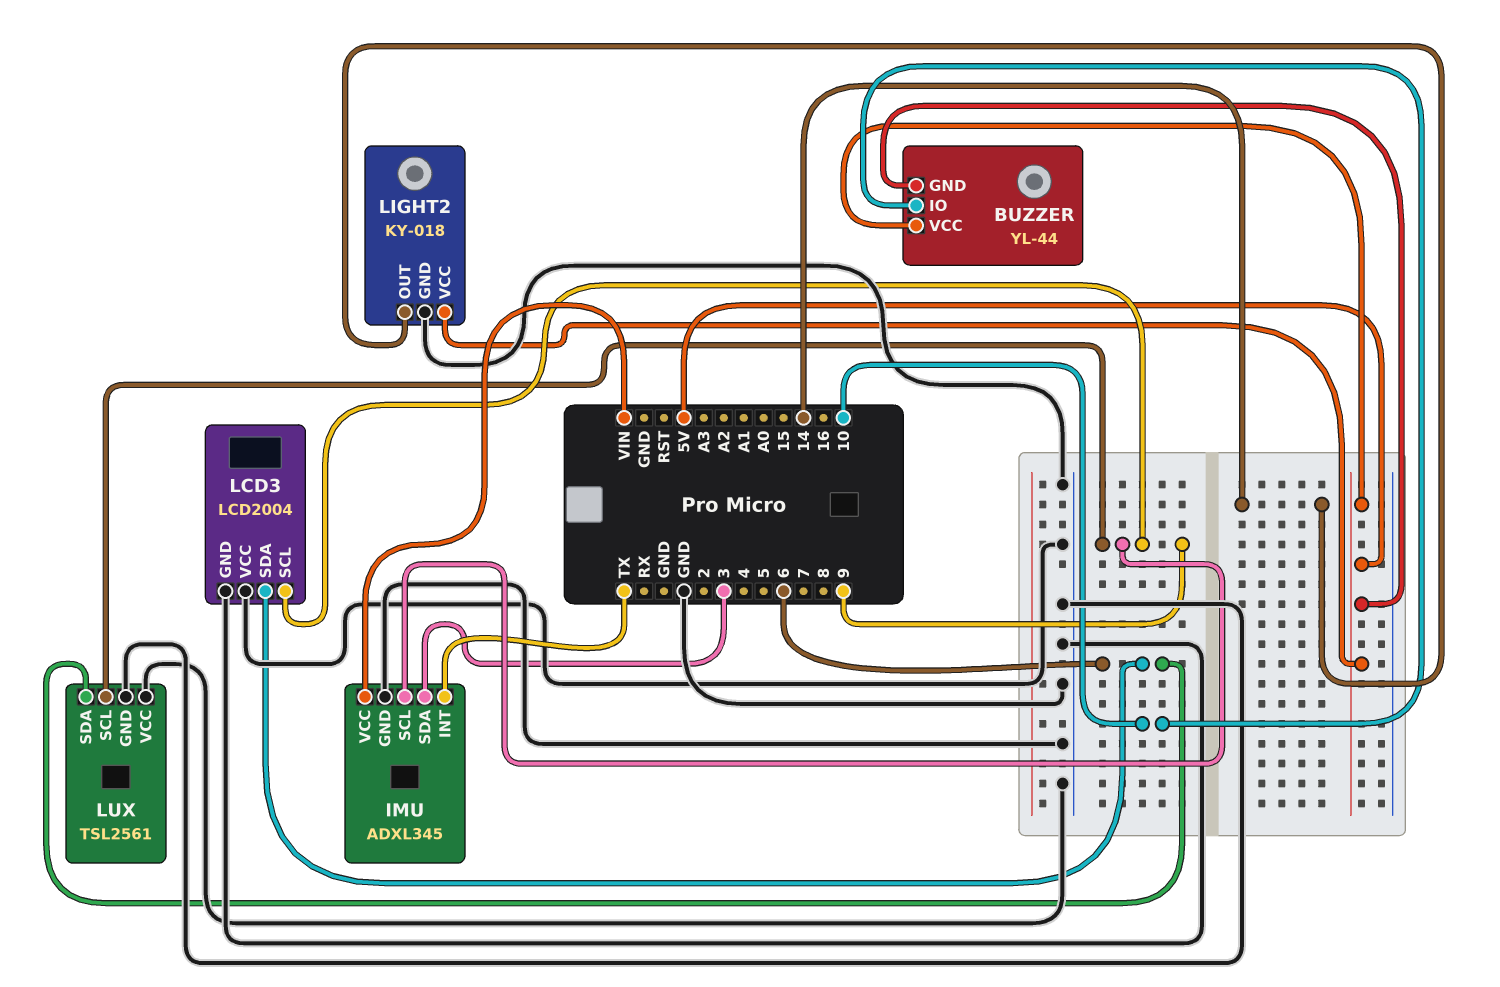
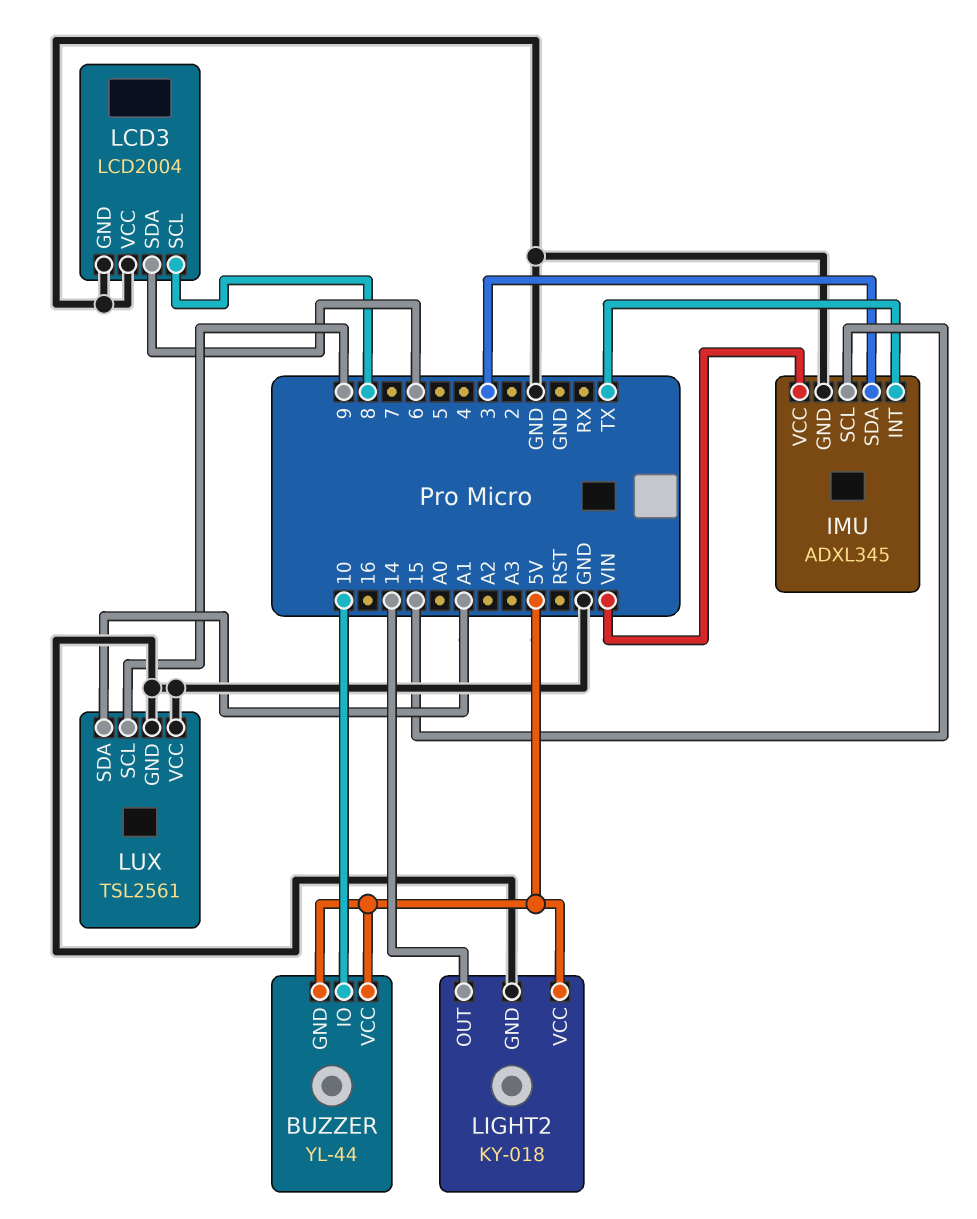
IMU pin SCL: 9 -> 15
LCD3 pin SCL: 9 -> 8
LUX pin SDA: 6 -> A1

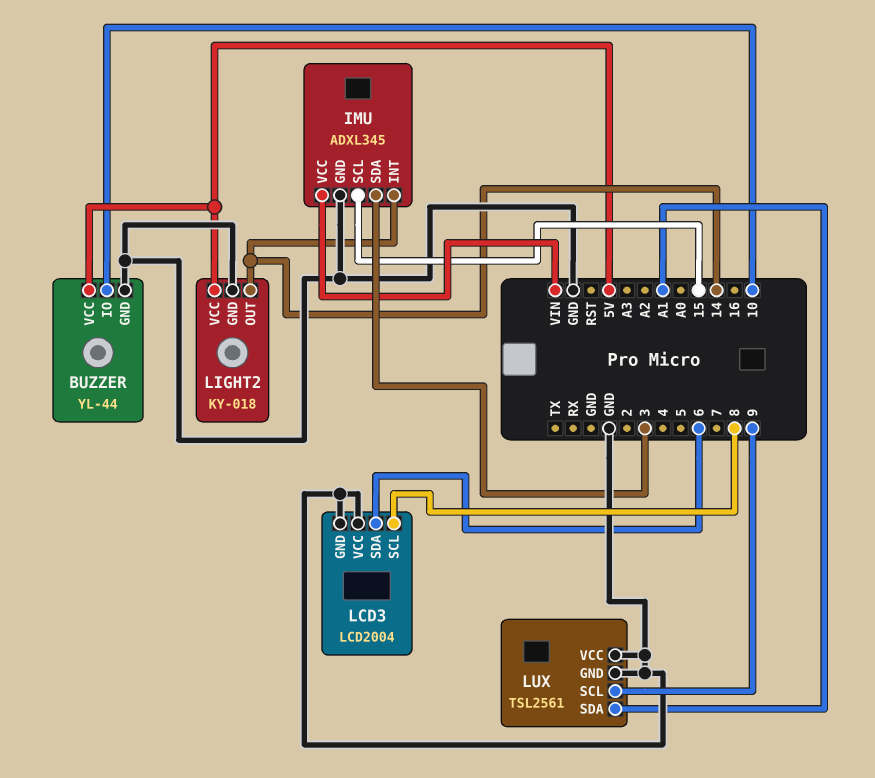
BUZZER pin GND: 5V -> GND
IMU pin INT: TX -> 14

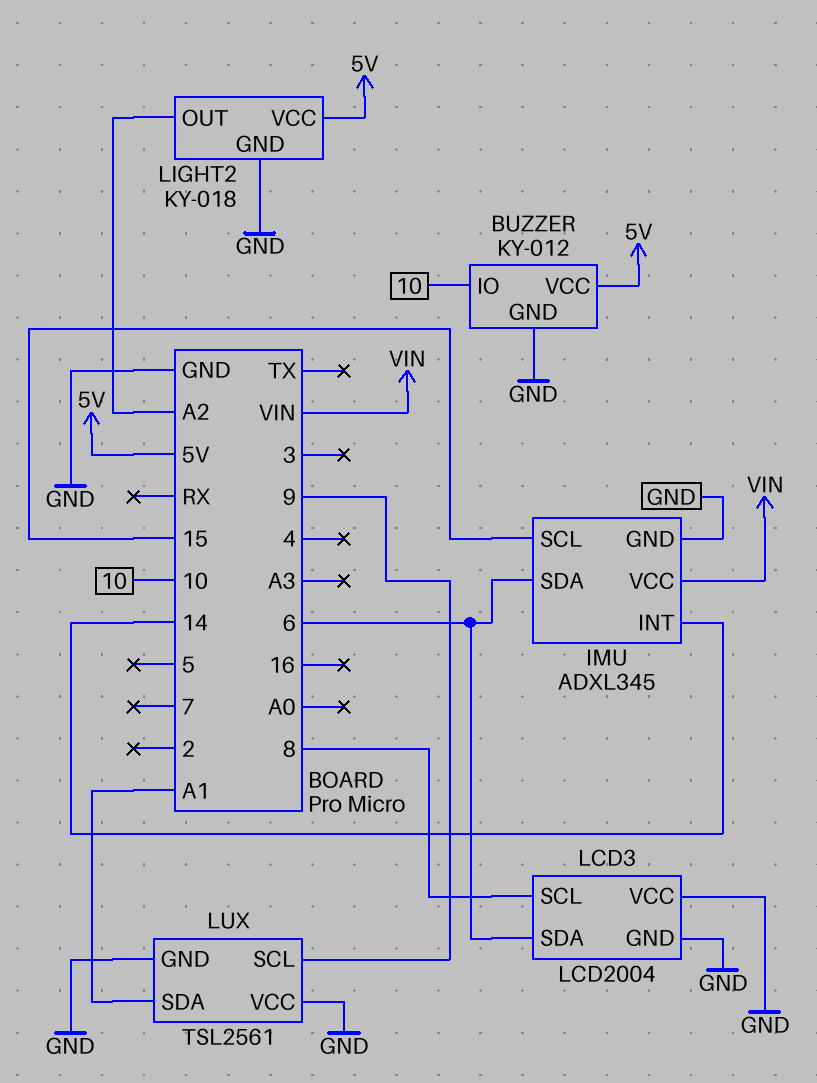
BUZZER: YL-44 -> KY-012
IMU pin SDA: 3 -> 6
LIGHT2 pin OUT: 14 -> A2

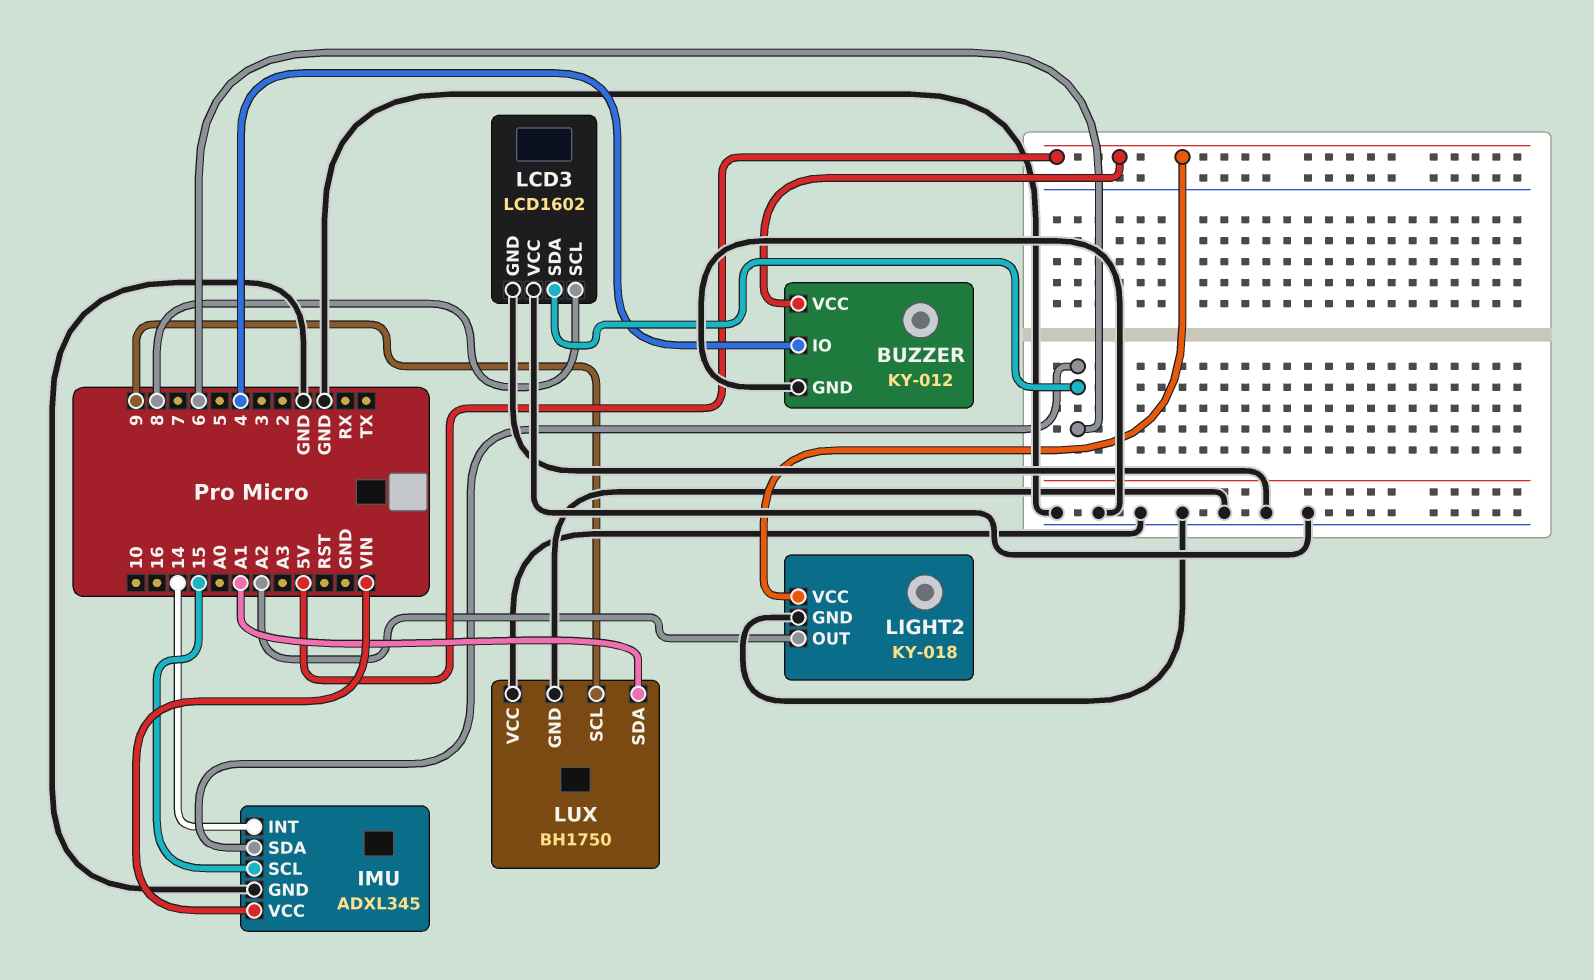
BUZZER pin IO: 10 -> 4
LCD3: LCD2004 -> LCD1602
LUX: TSL2561 -> BH1750

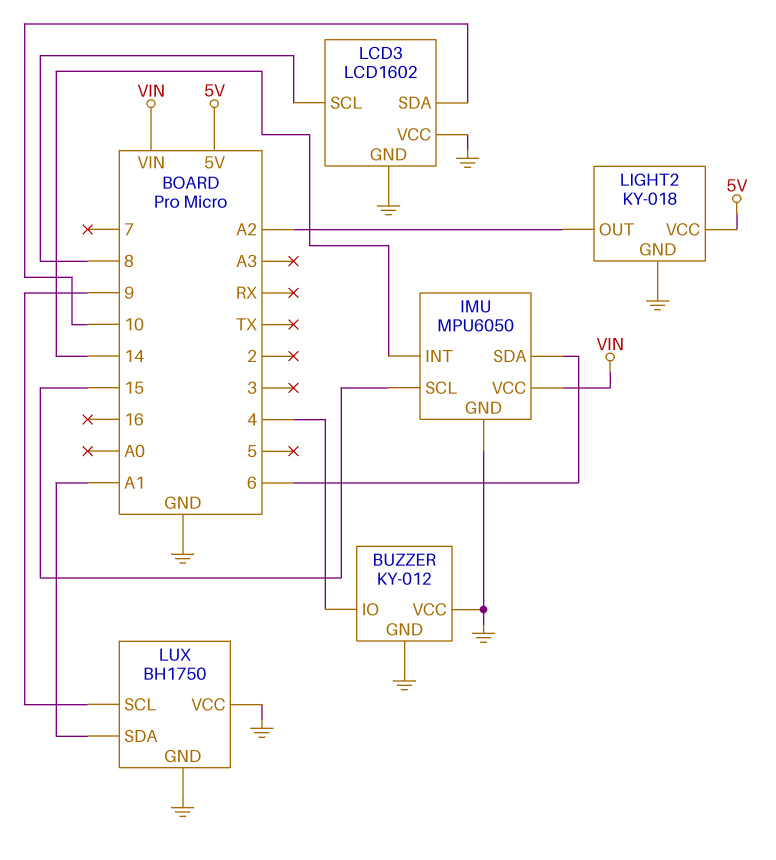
BUZZER pin VCC: 5V -> GND
IMU: ADXL345 -> MPU6050
LCD3 pin SDA: 6 -> 10

